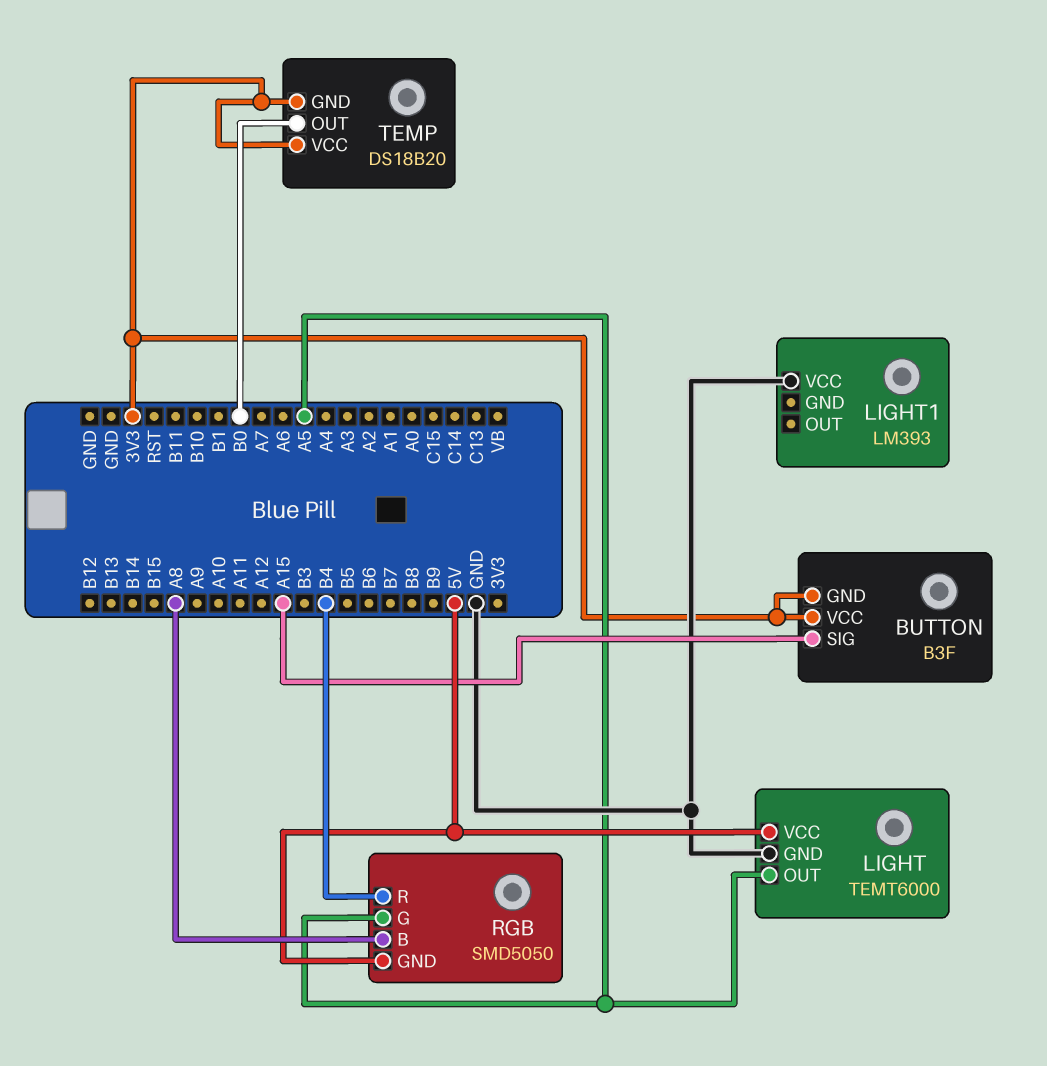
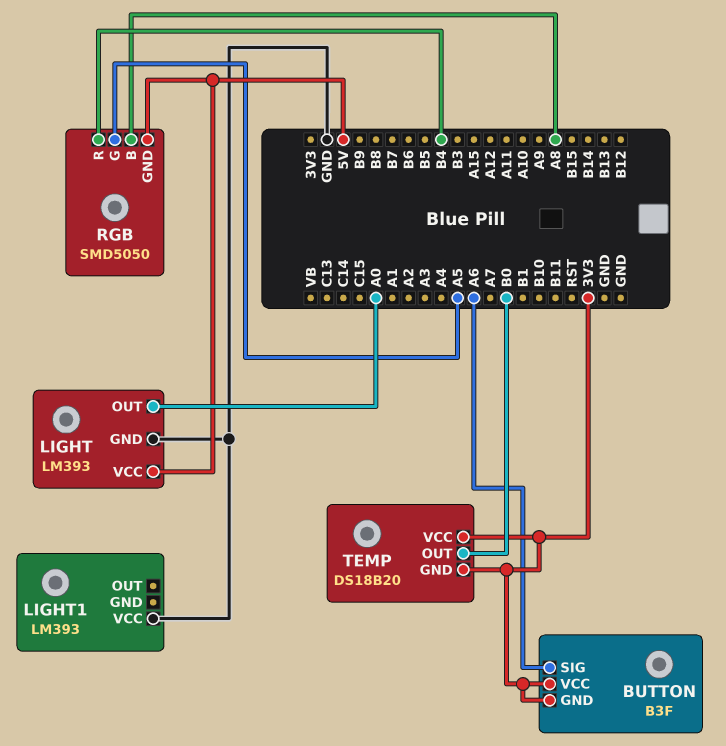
BUTTON pin SIG: A15 -> A6
LIGHT: TEMT6000 -> LM393
LIGHT pin OUT: A5 -> A0

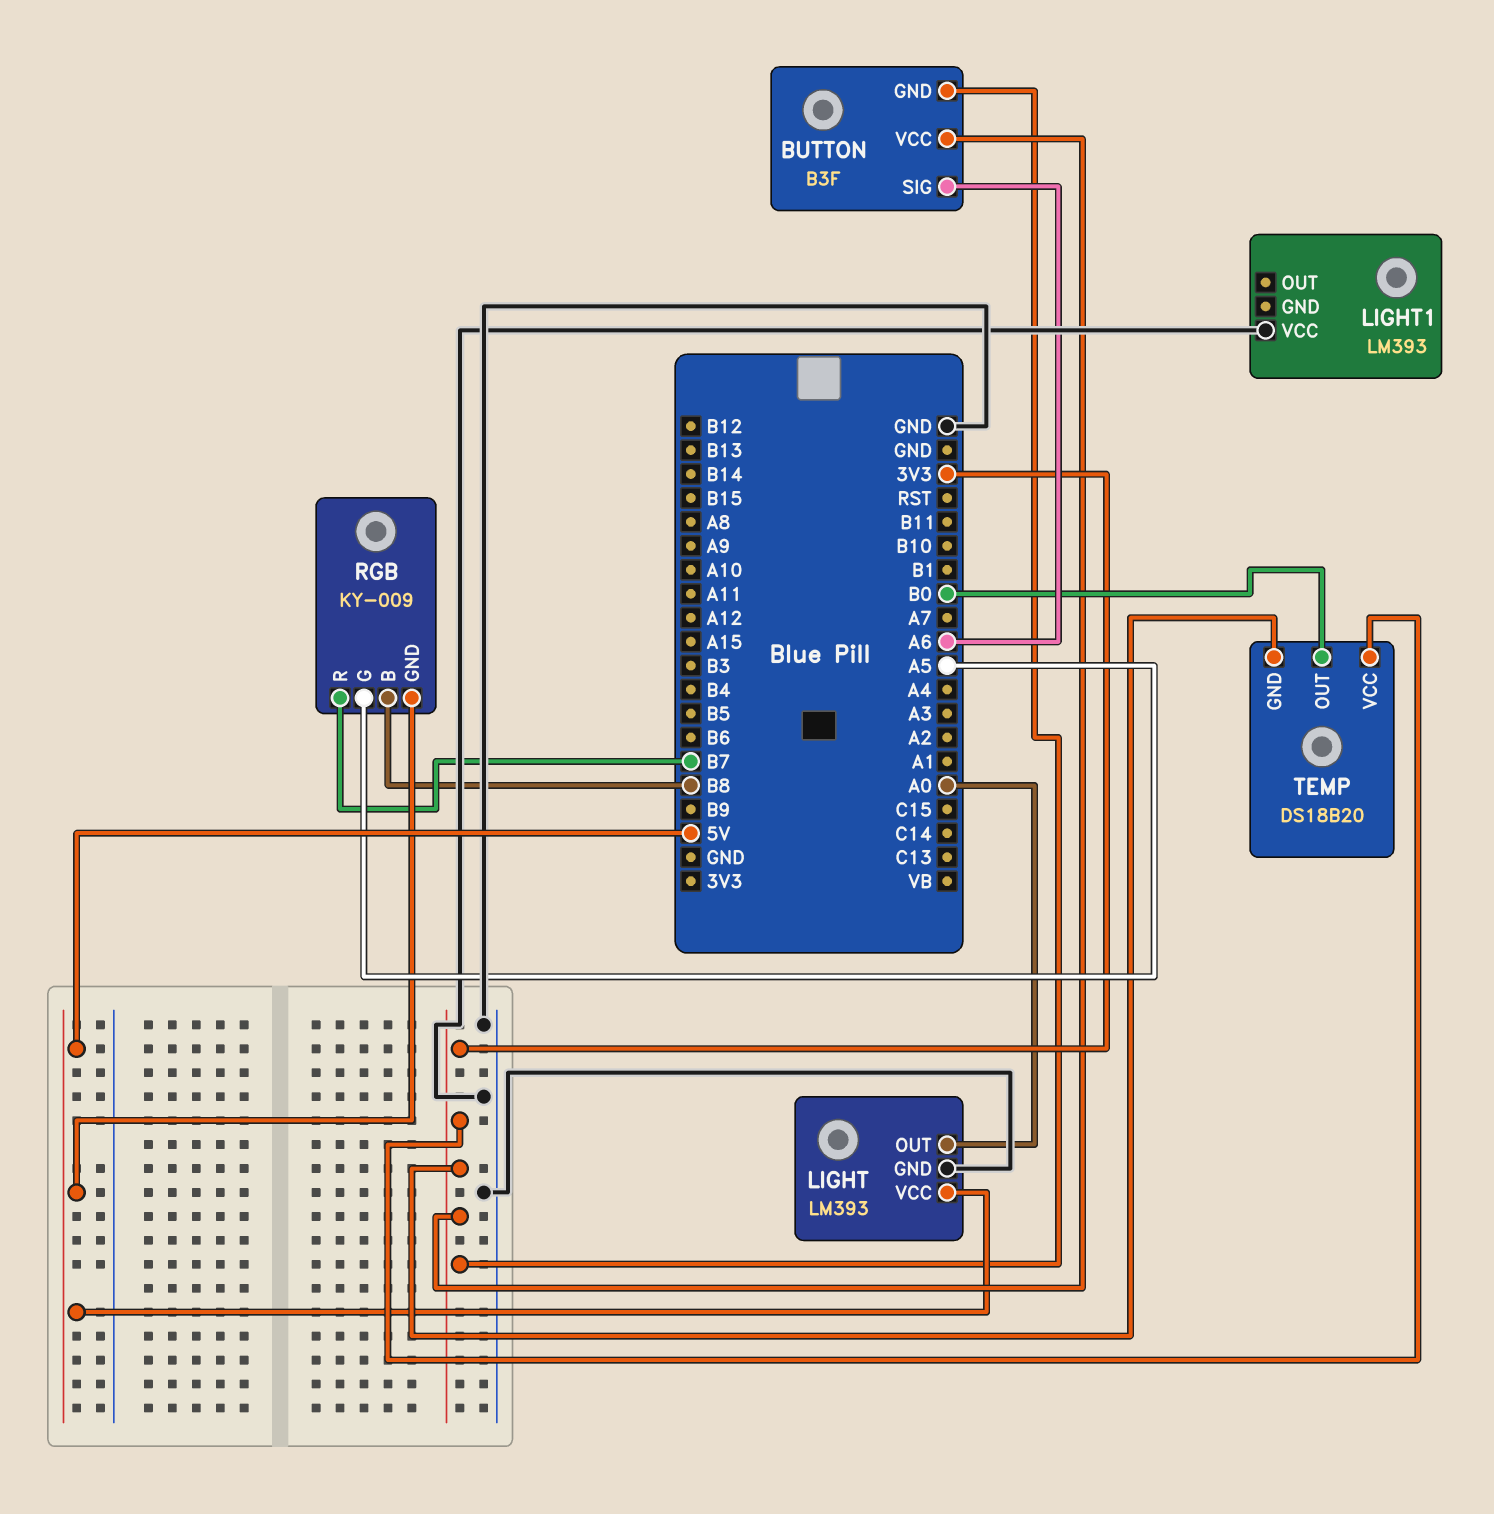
RGB: SMD5050 -> KY-009
RGB pin B: A8 -> B8
RGB pin R: B4 -> B7

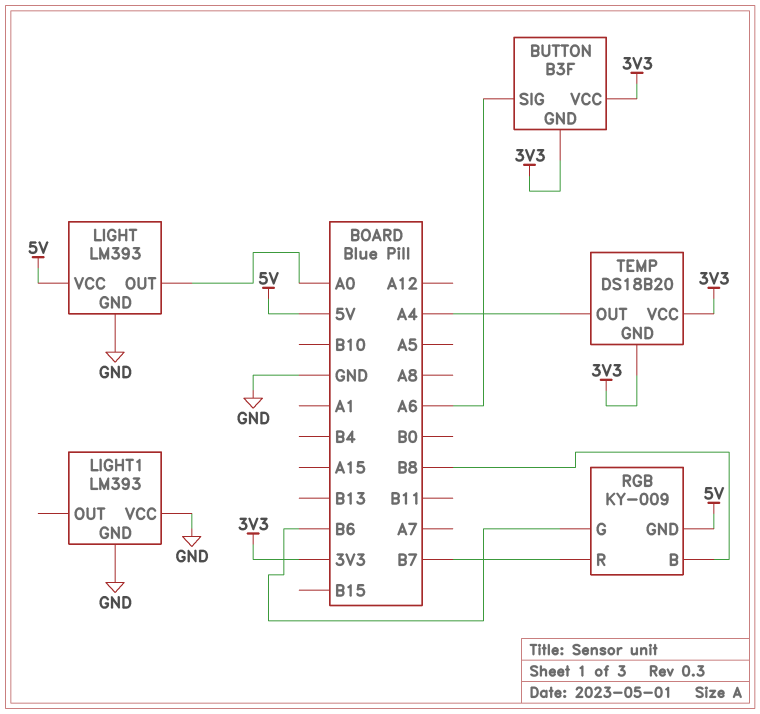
LIGHT1 pin GND: none -> GND
RGB pin G: A5 -> B6
TEMP pin OUT: B0 -> A4

